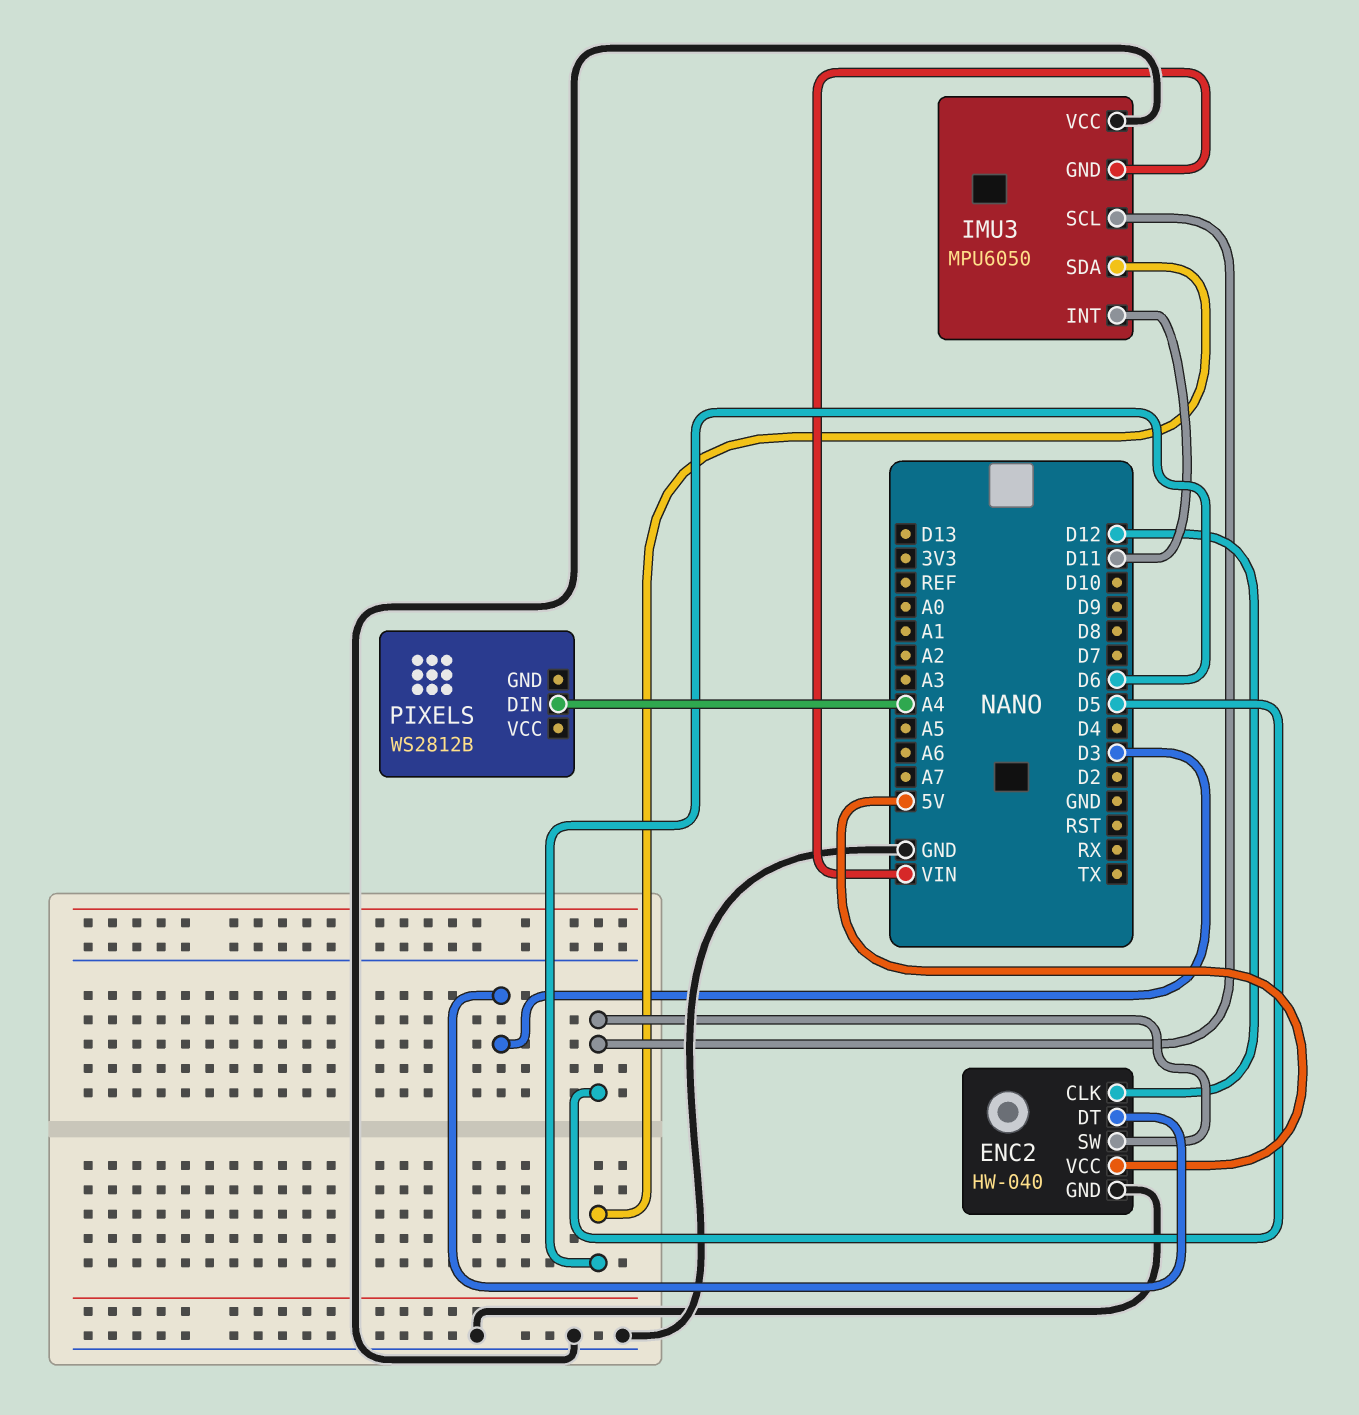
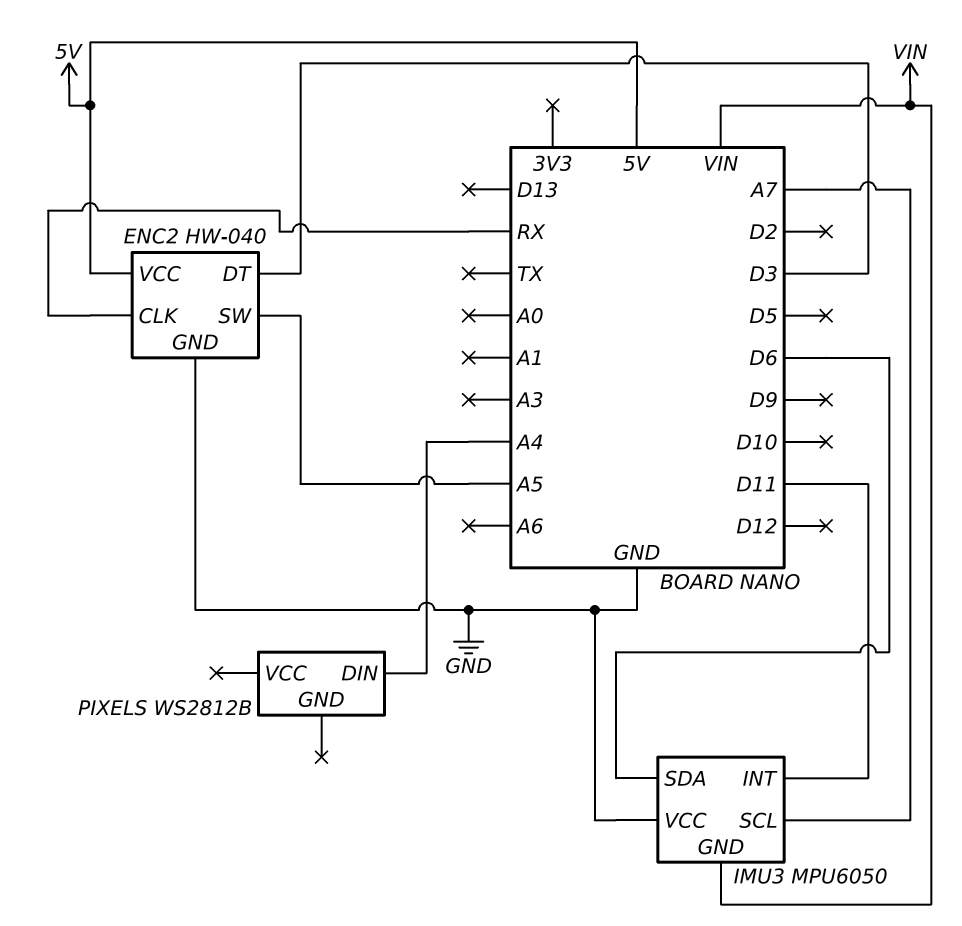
ENC2 pin CLK: D12 -> RX
ENC2 pin SW: D5 -> A5
IMU3 pin SCL: D5 -> A7

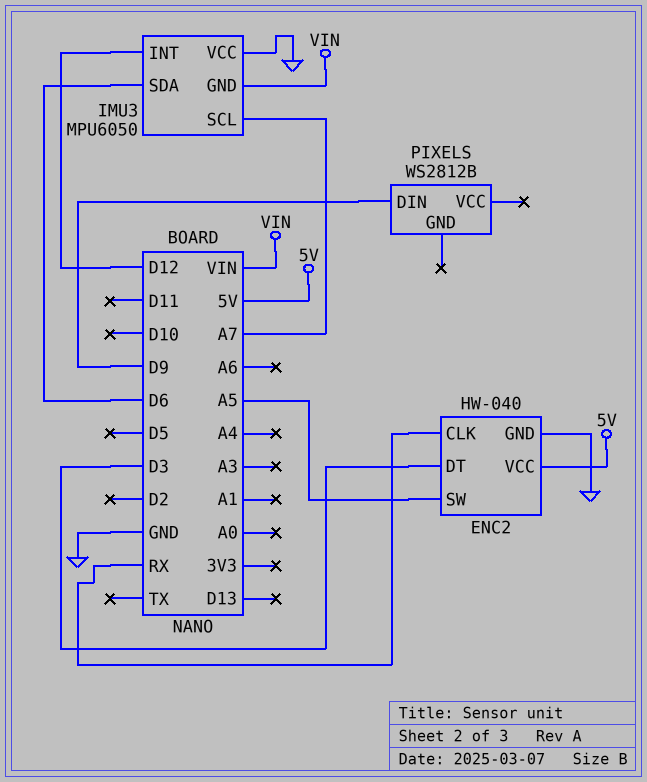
IMU3 pin INT: D11 -> D12
PIXELS pin DIN: A4 -> D9

